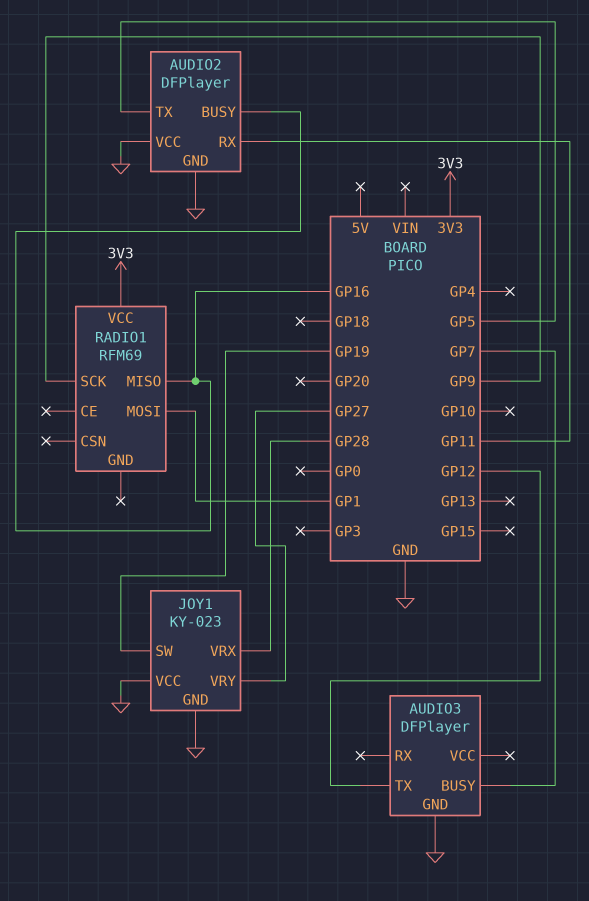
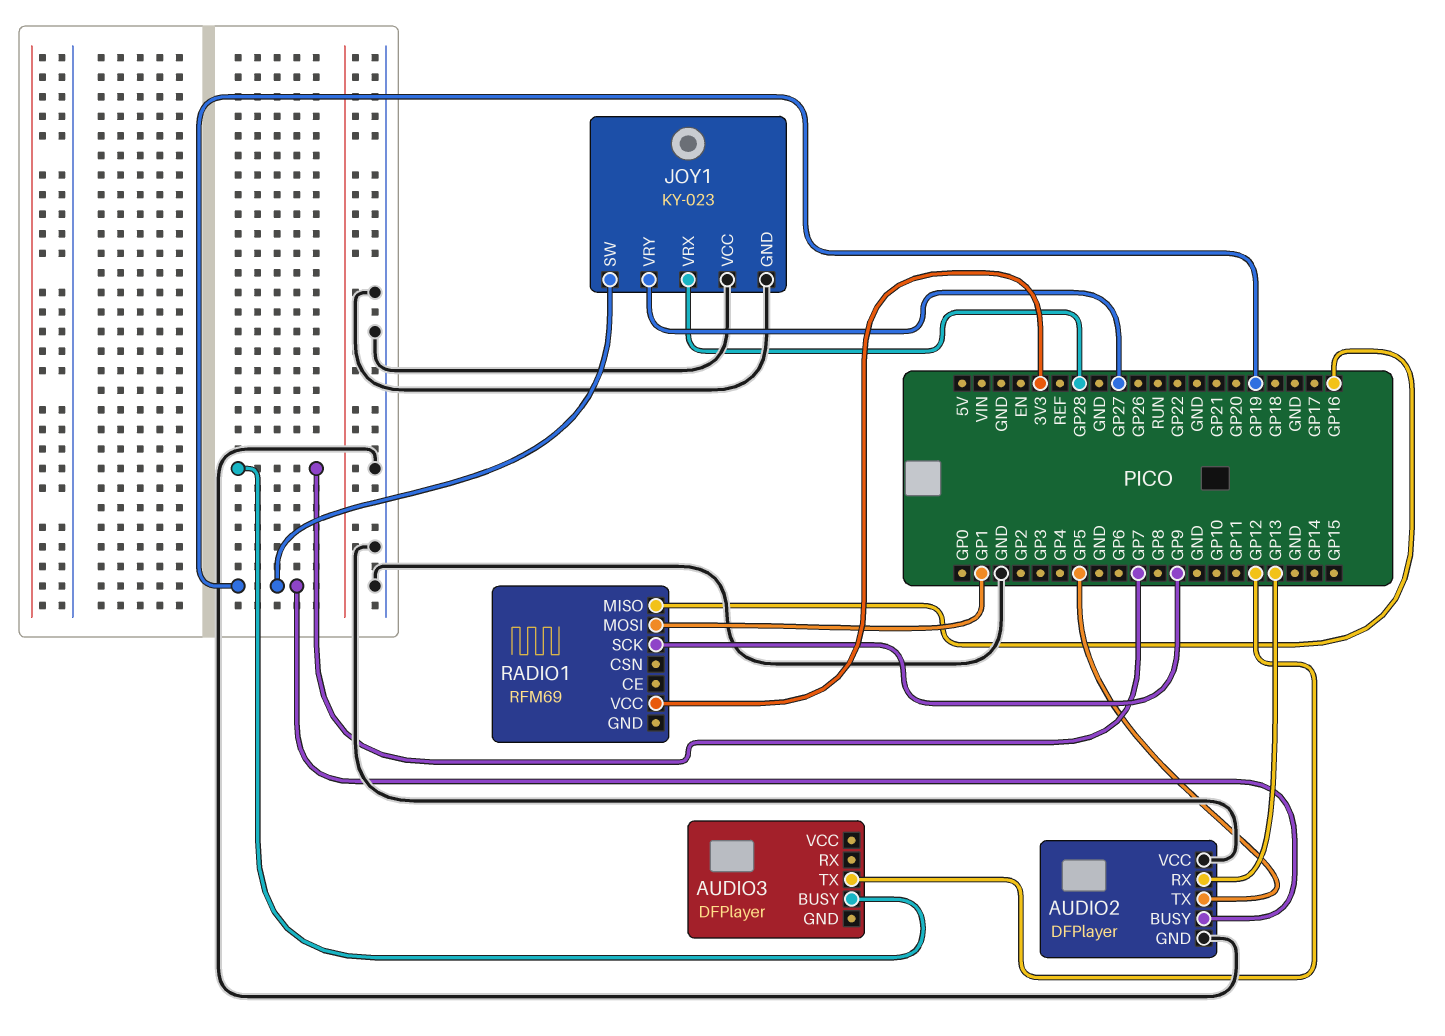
AUDIO2 pin BUSY: GP16 -> GP19
AUDIO2 pin RX: GP11 -> GP13
AUDIO3 pin GND: GND -> none

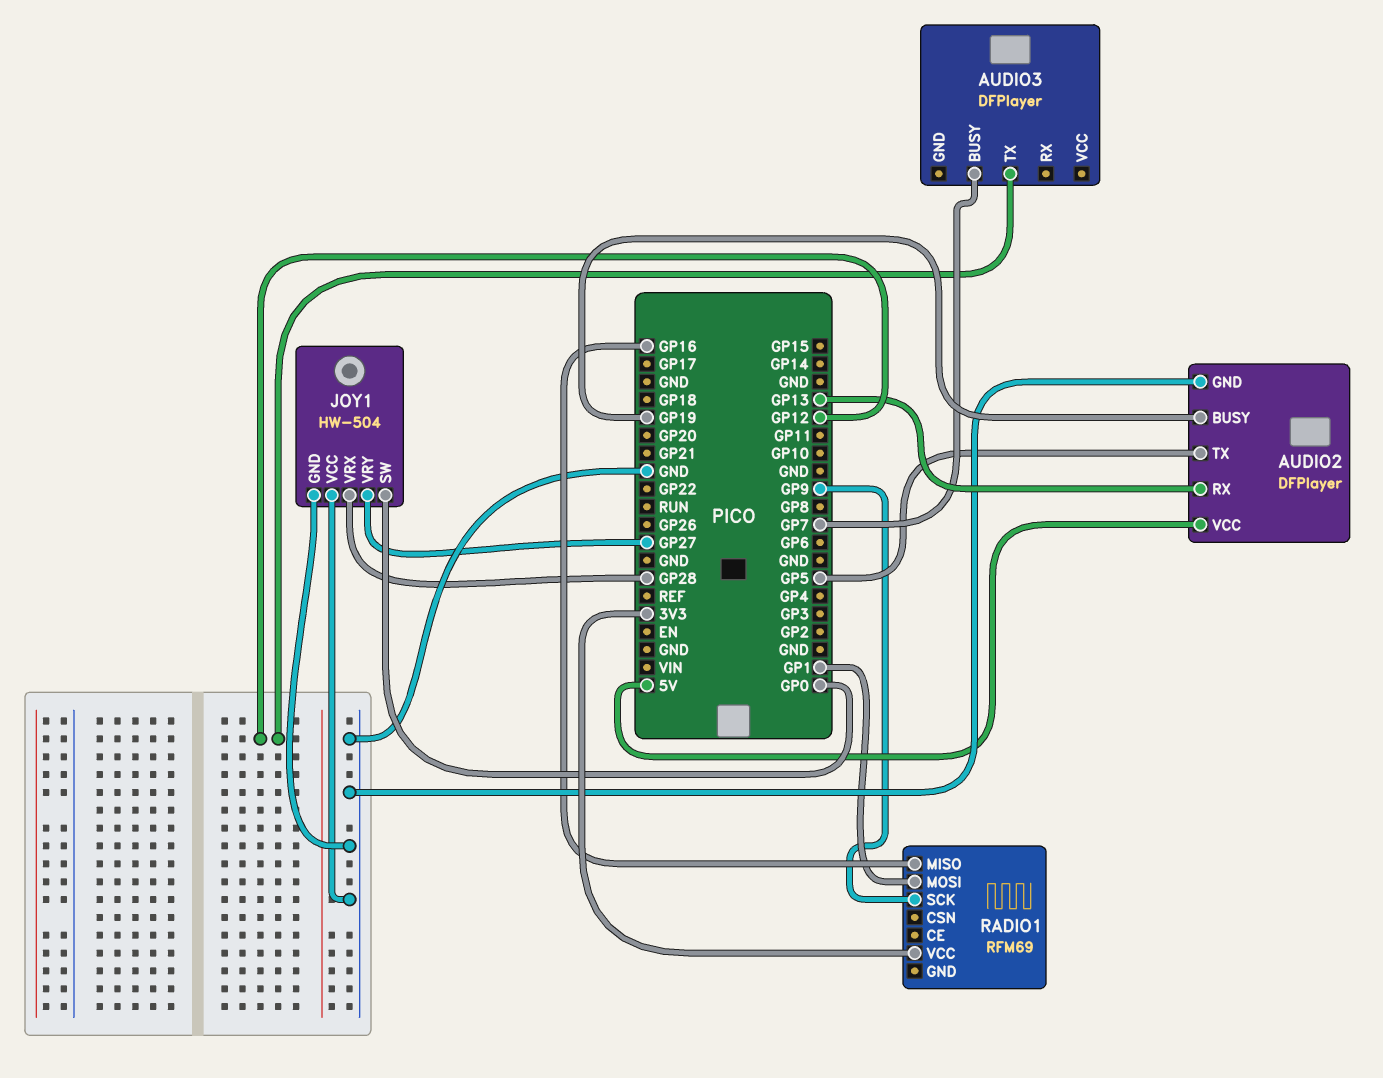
AUDIO2 pin VCC: GND -> 5V
JOY1: KY-023 -> HW-504
JOY1 pin SW: GP19 -> GP0

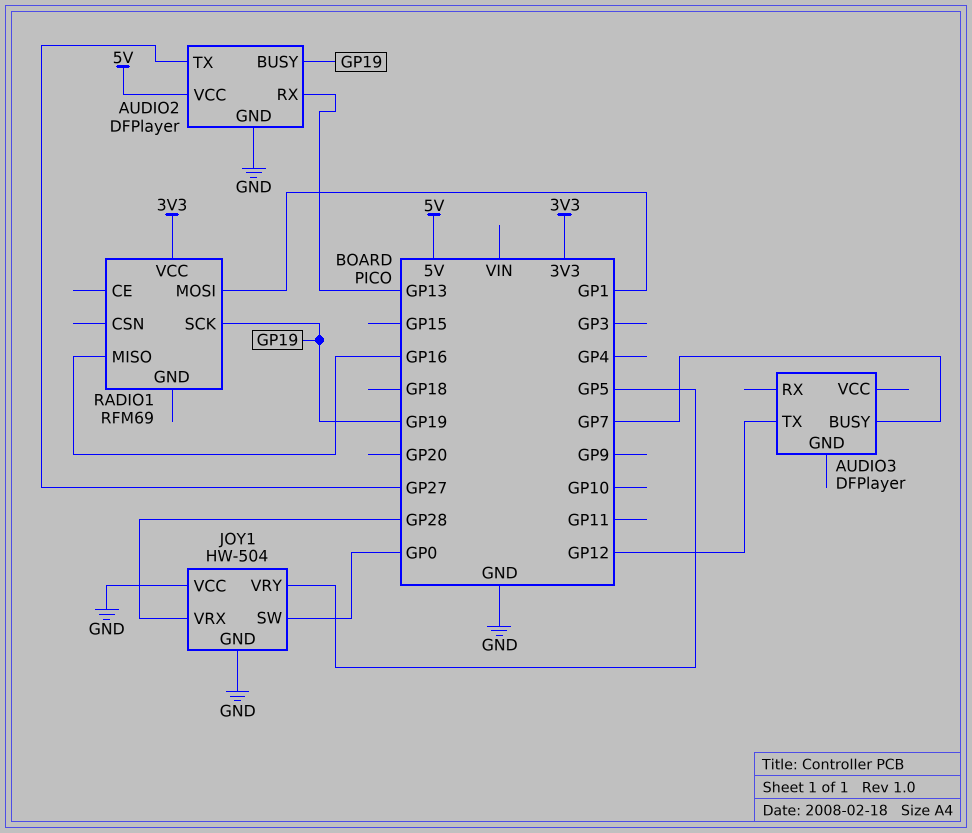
AUDIO2 pin TX: GP5 -> GP27
JOY1 pin VRY: GP27 -> GP5
RADIO1 pin SCK: GP9 -> GP19

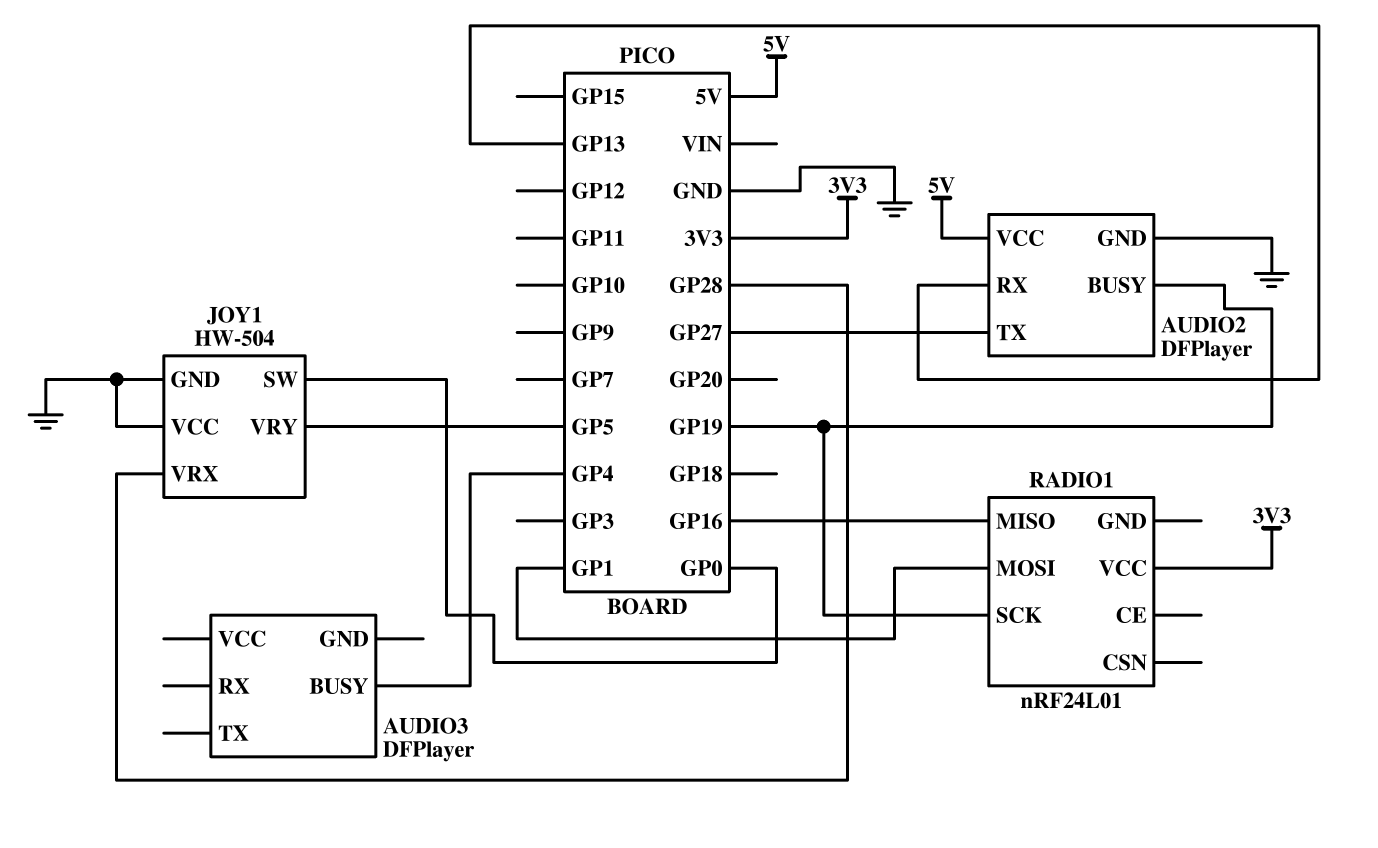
AUDIO3 pin BUSY: GP7 -> GP4
AUDIO3 pin TX: GP12 -> none
RADIO1: RFM69 -> nRF24L01

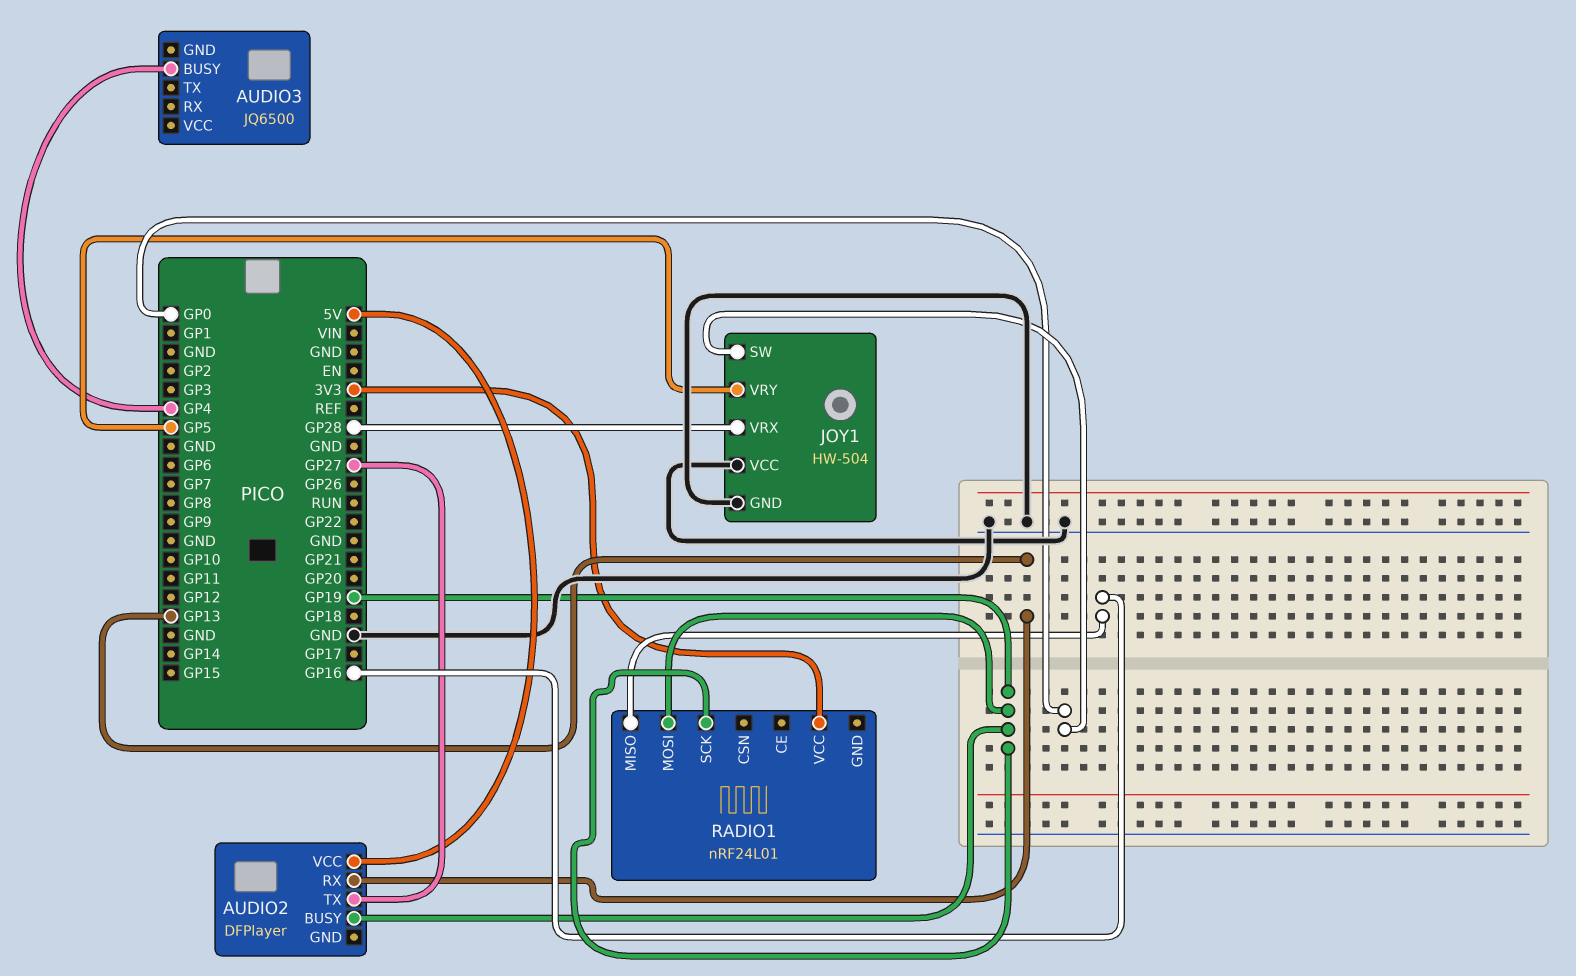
AUDIO2 pin GND: GND -> none
AUDIO3: DFPlayer -> JQ6500
RADIO1 pin MOSI: GP1 -> GP19

